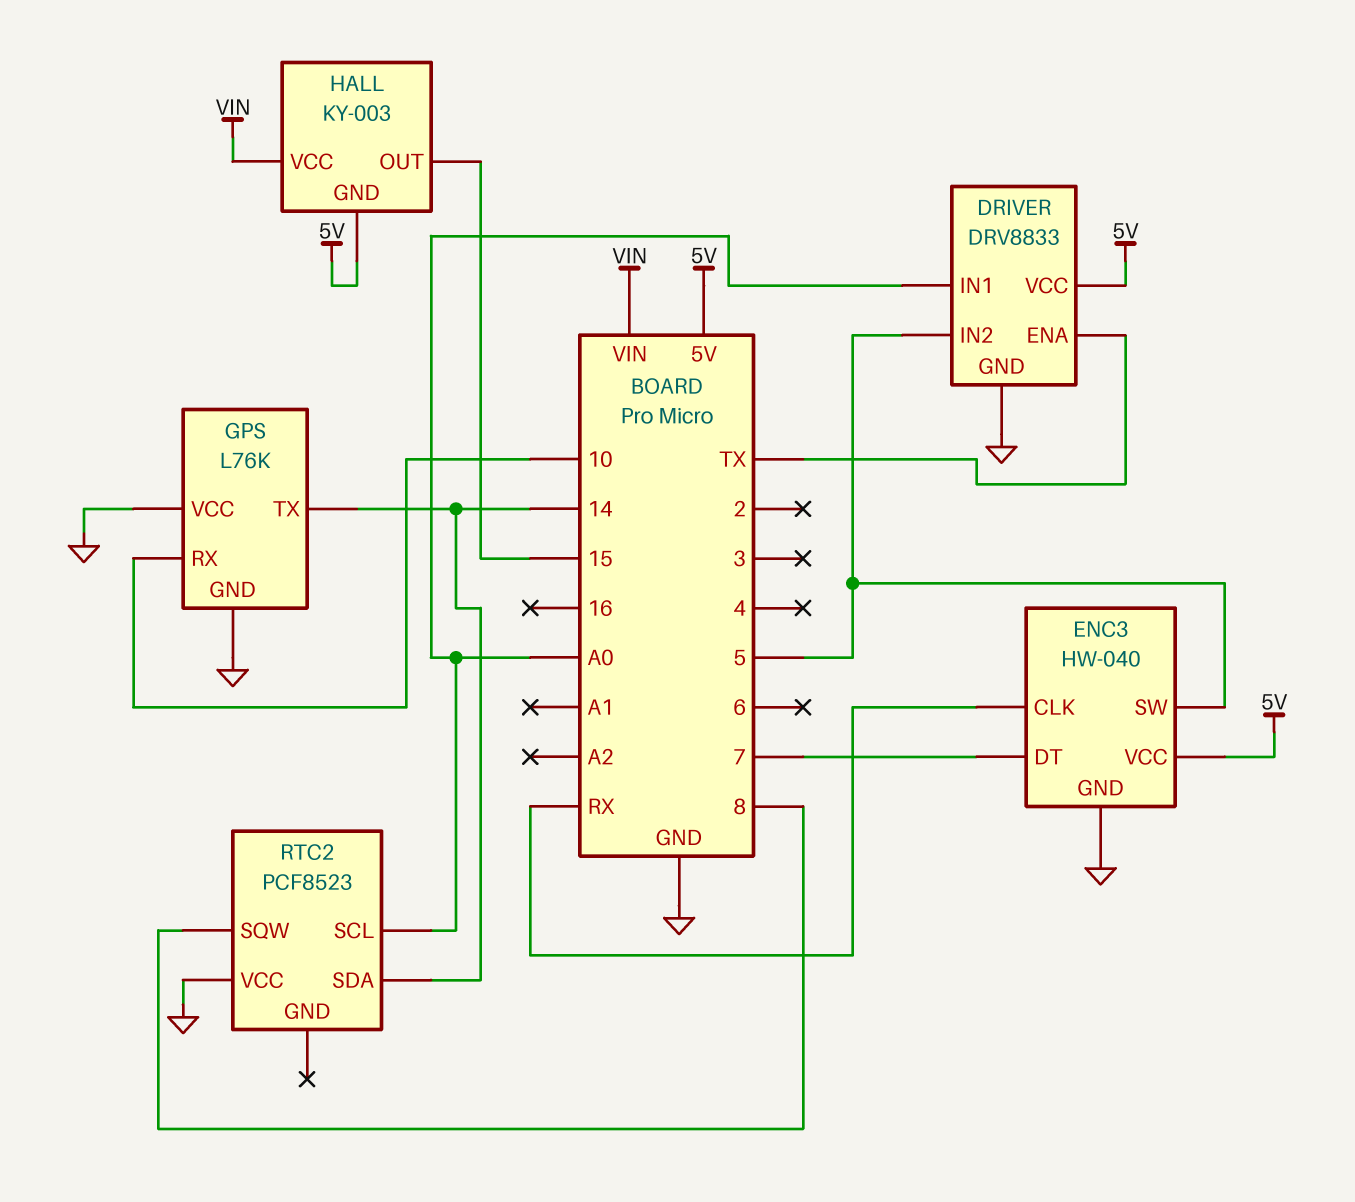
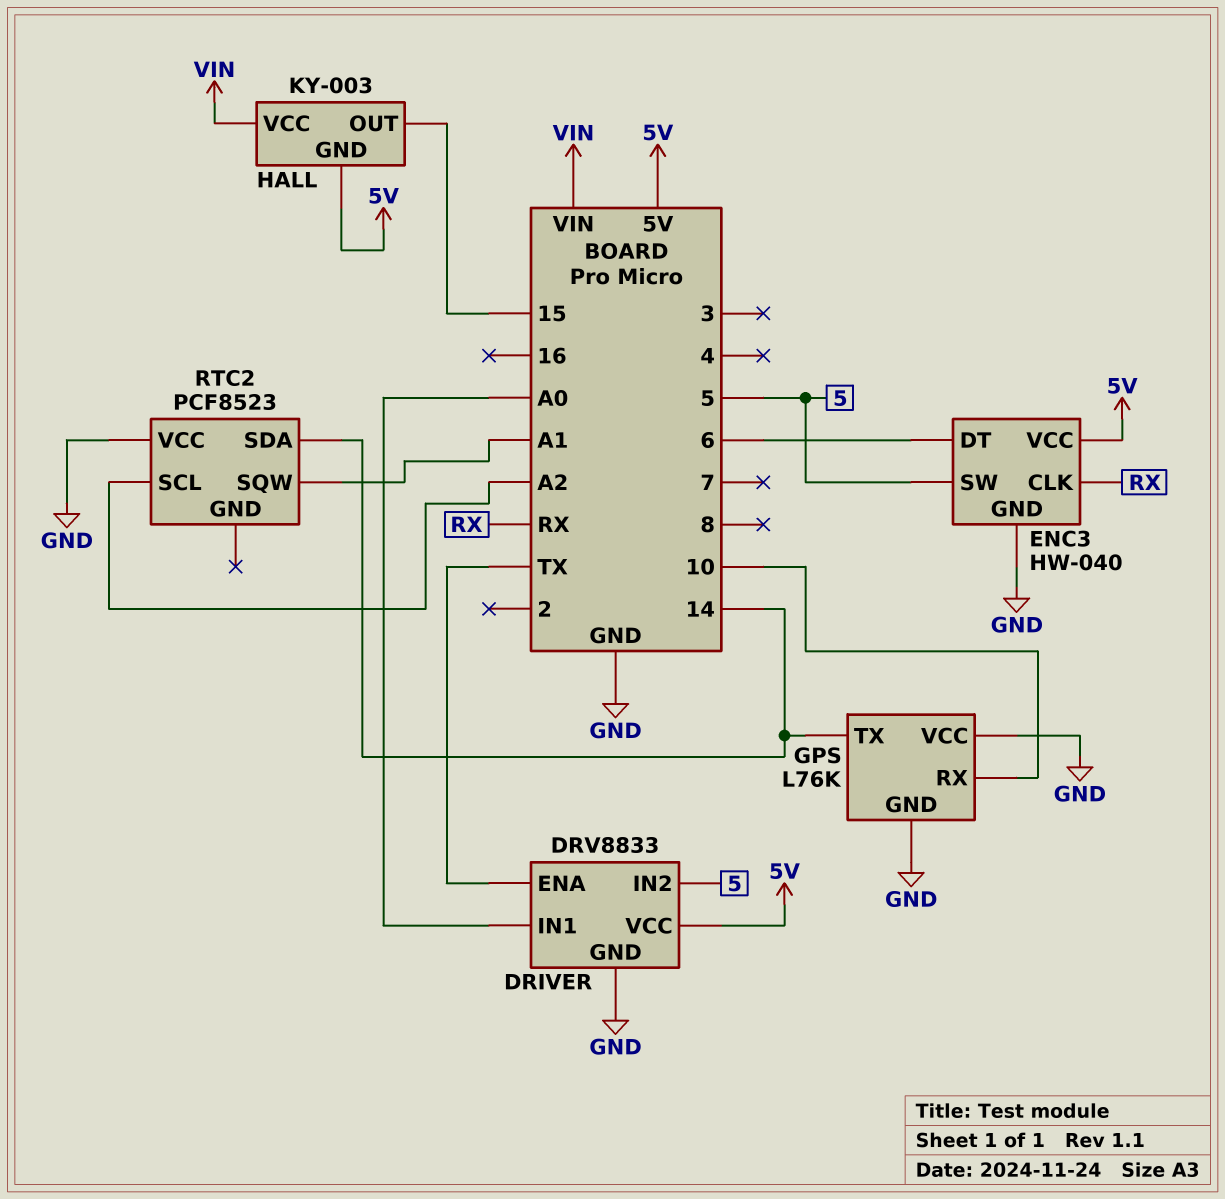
ENC3 pin DT: 7 -> 6
RTC2 pin SCL: A0 -> A2
RTC2 pin SQW: 8 -> A1

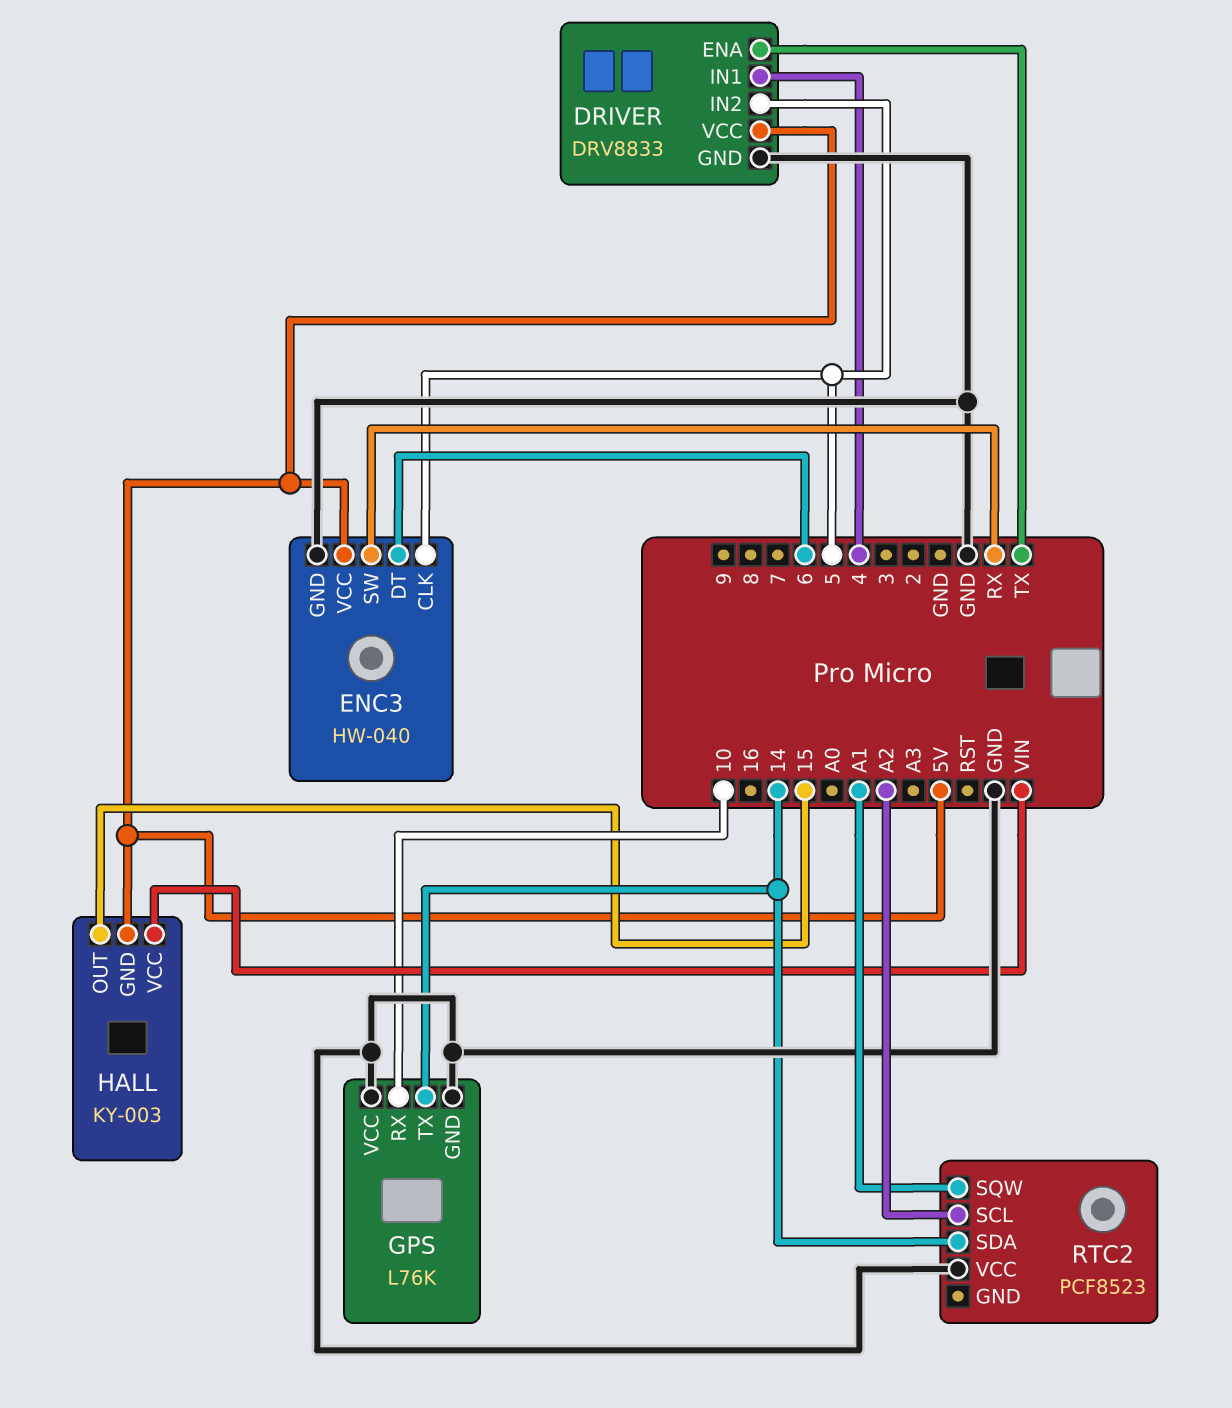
DRIVER pin IN1: A0 -> 4
ENC3 pin CLK: RX -> 5
ENC3 pin SW: 5 -> RX

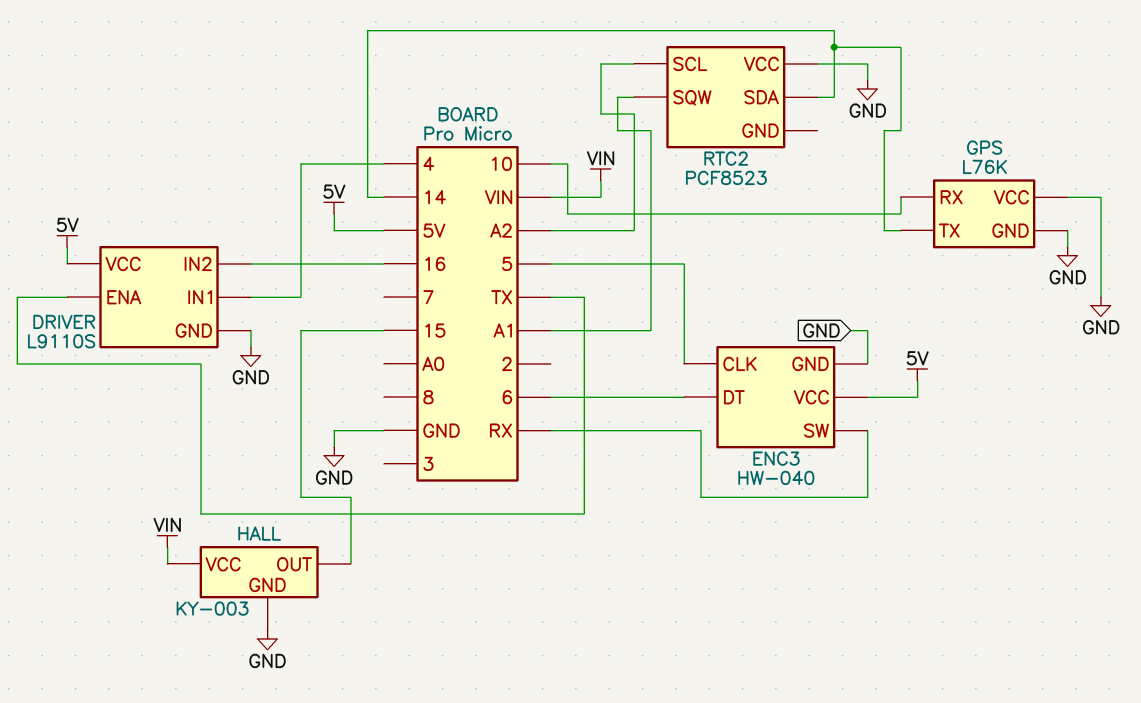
DRIVER: DRV8833 -> L9110S
DRIVER pin IN2: 5 -> 16
HALL pin GND: 5V -> GND

